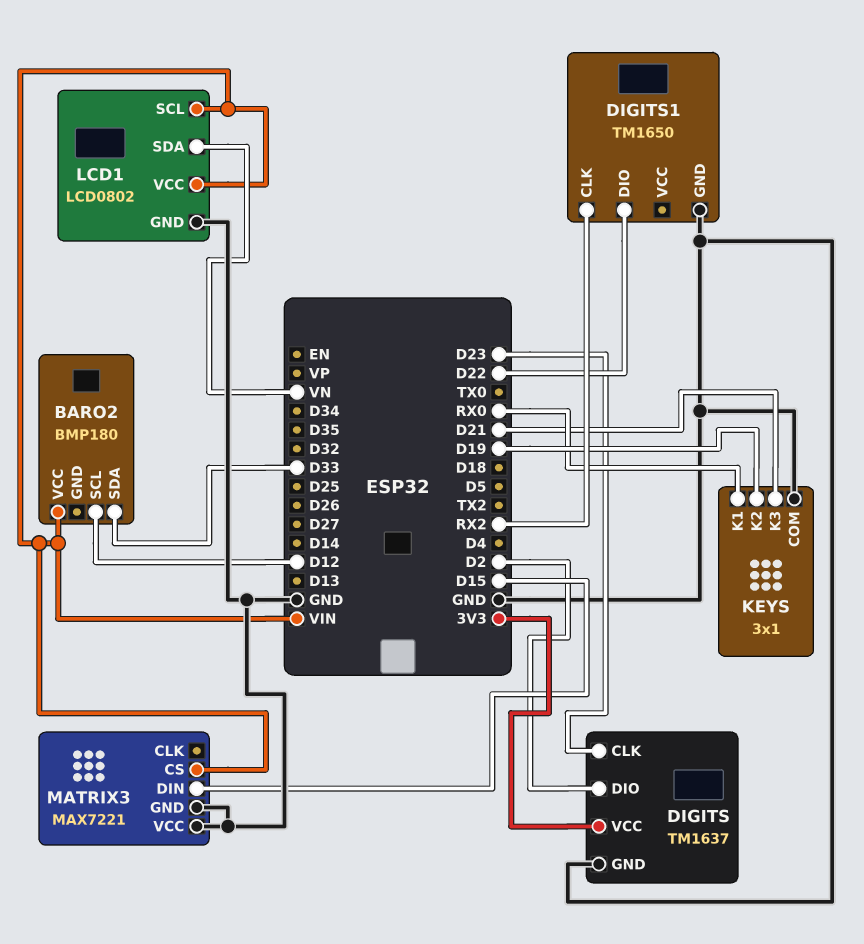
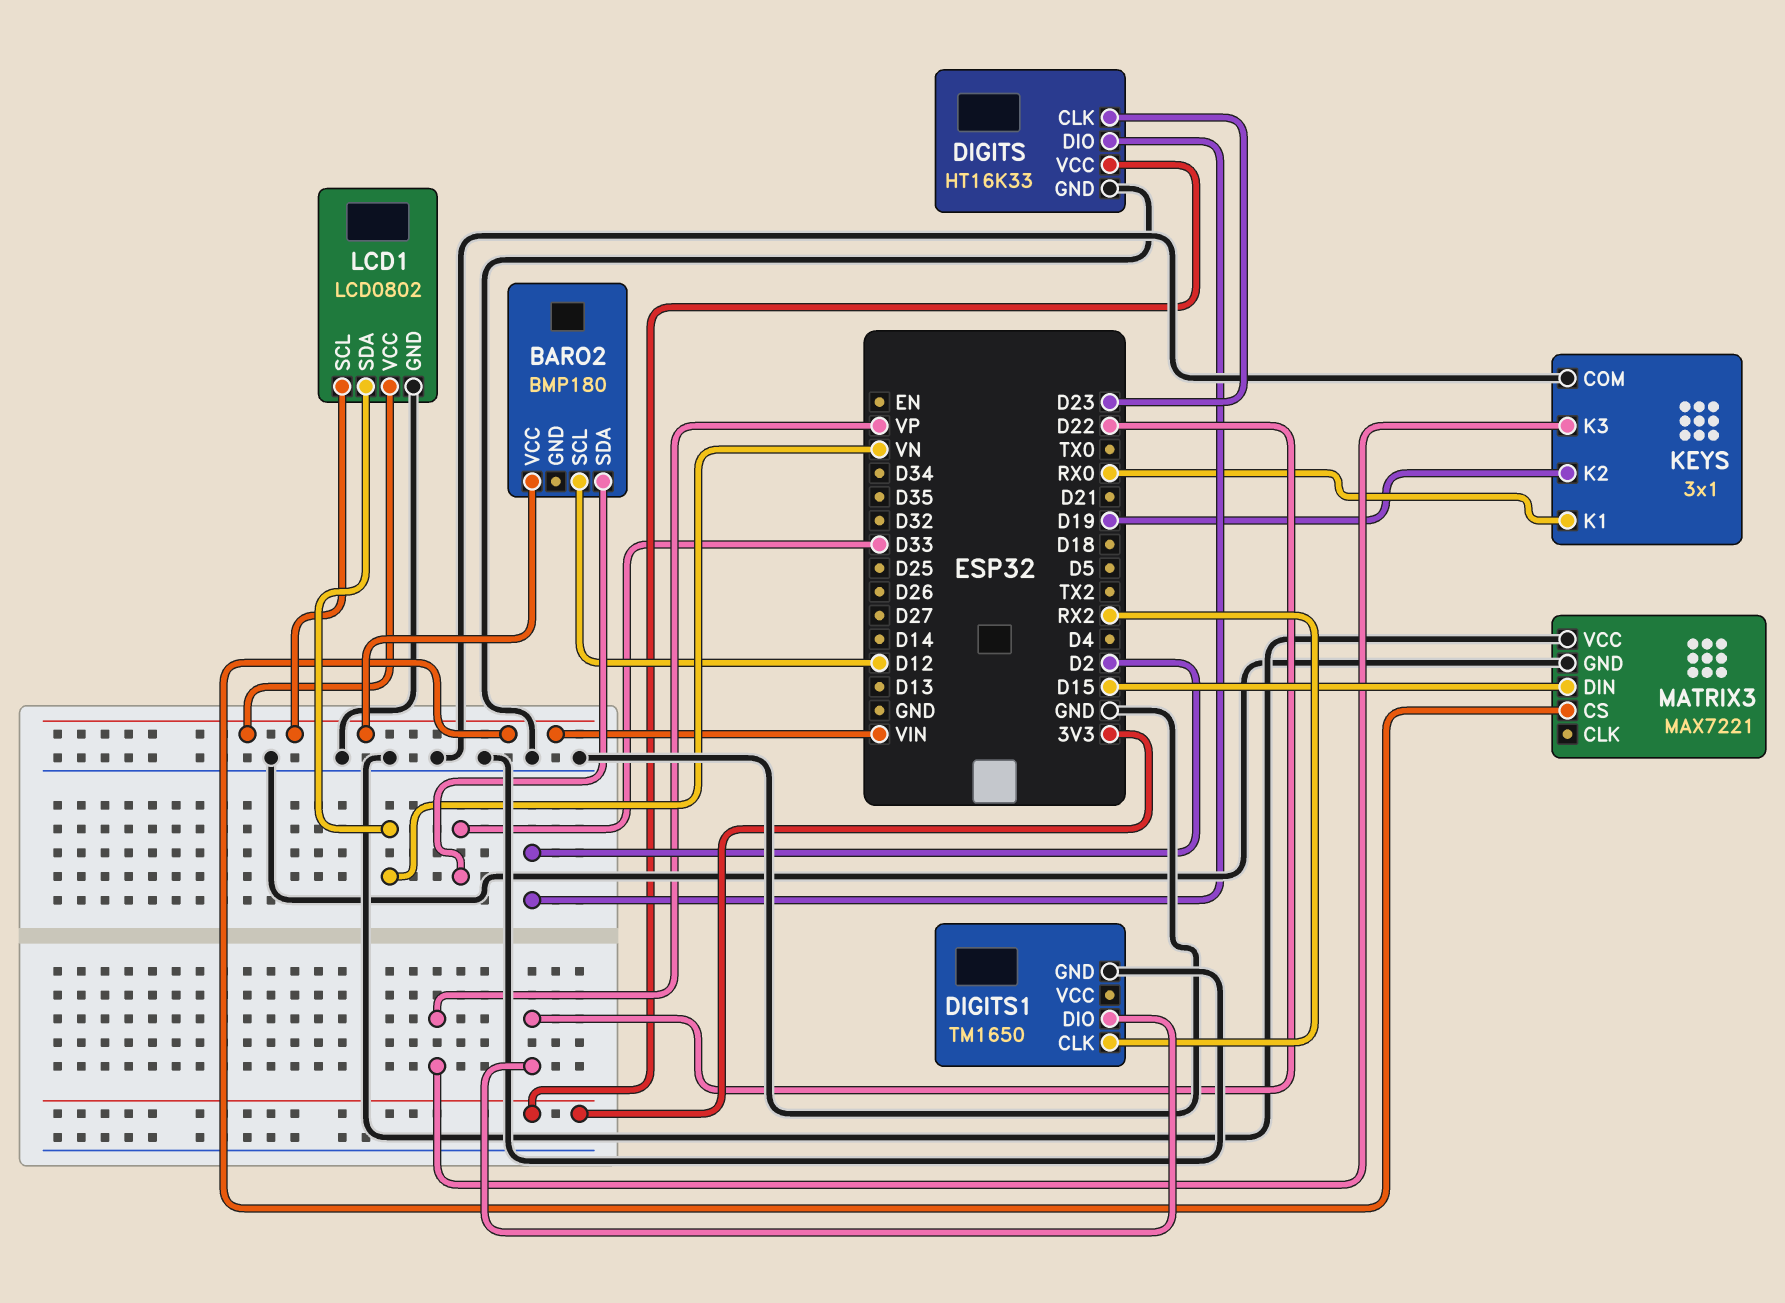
DIGITS: TM1637 -> HT16K33
KEYS pin K3: D21 -> VP

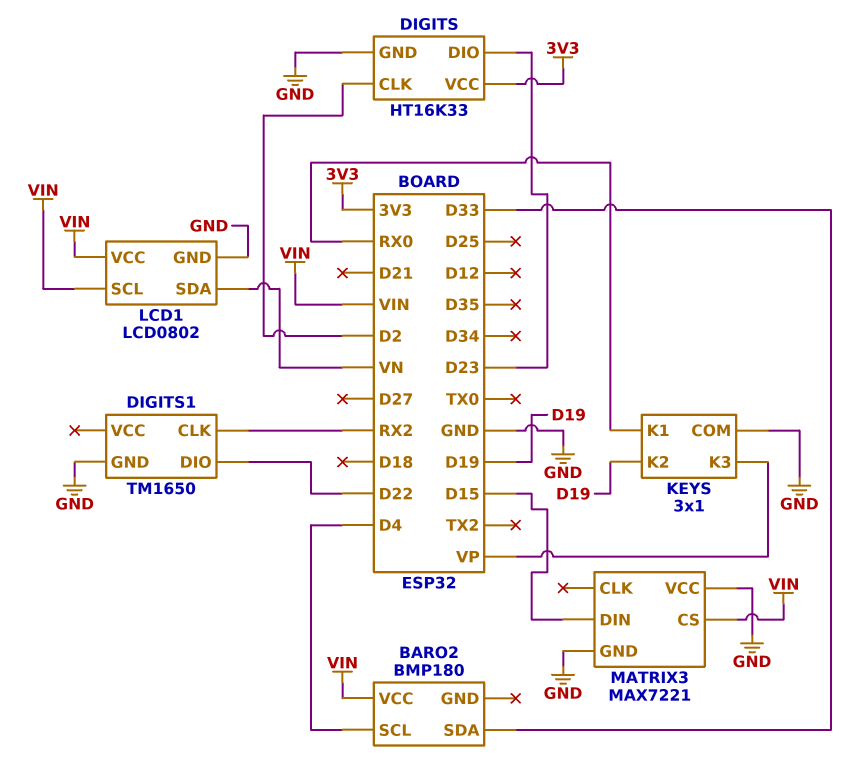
BARO2 pin SCL: D12 -> D4
DIGITS pin CLK: D23 -> D2
DIGITS pin DIO: D2 -> D23

